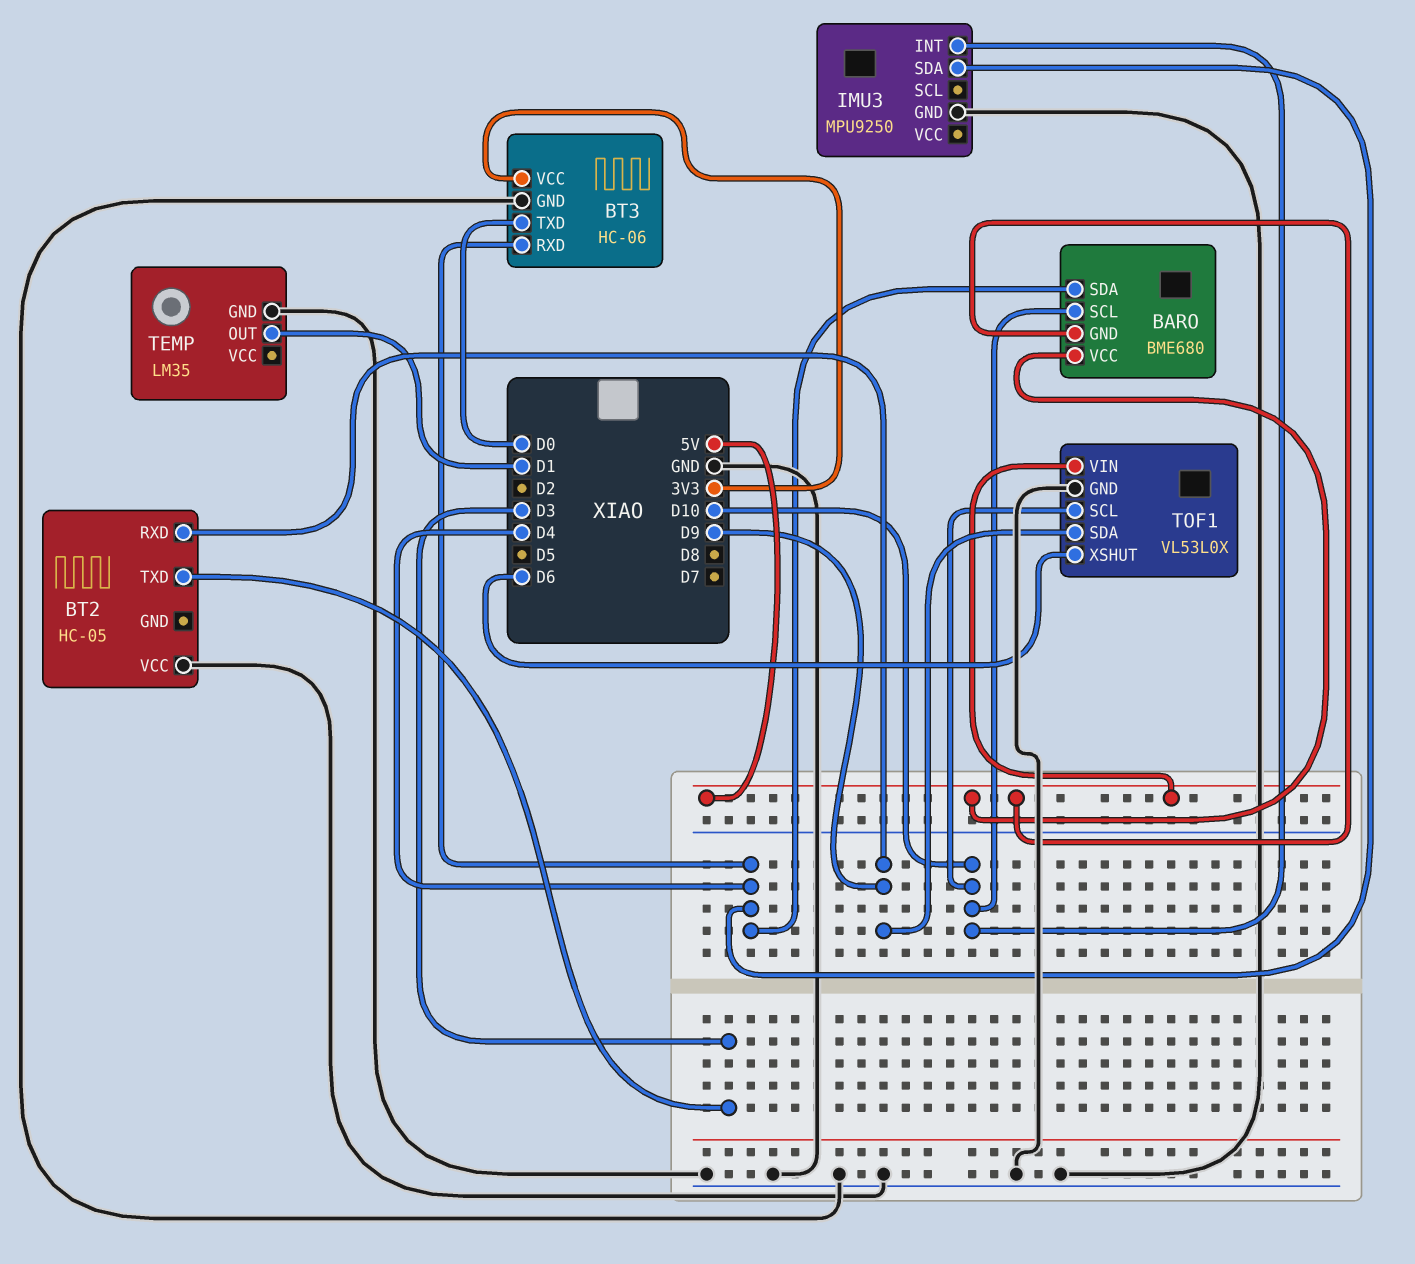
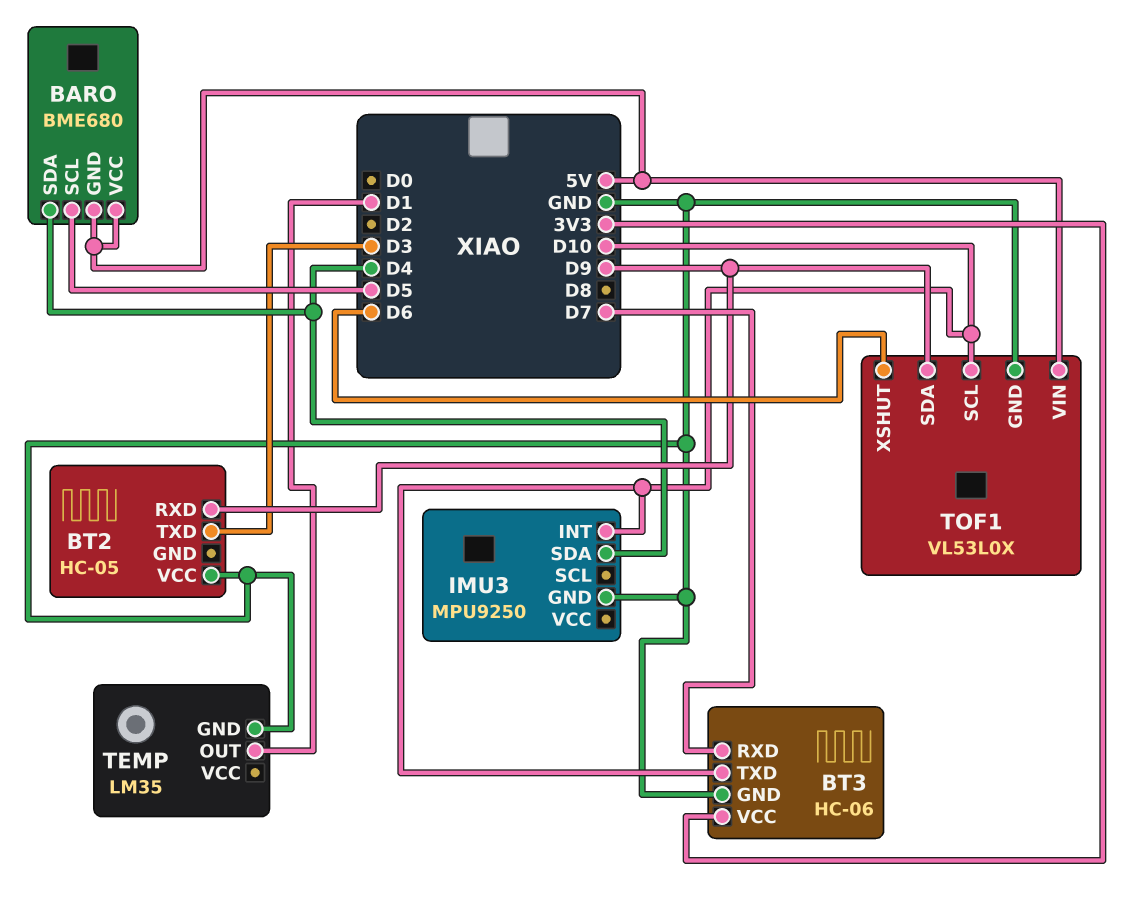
BARO pin SCL: D10 -> D5
BT3 pin RXD: D4 -> D7
BT3 pin TXD: D0 -> D10

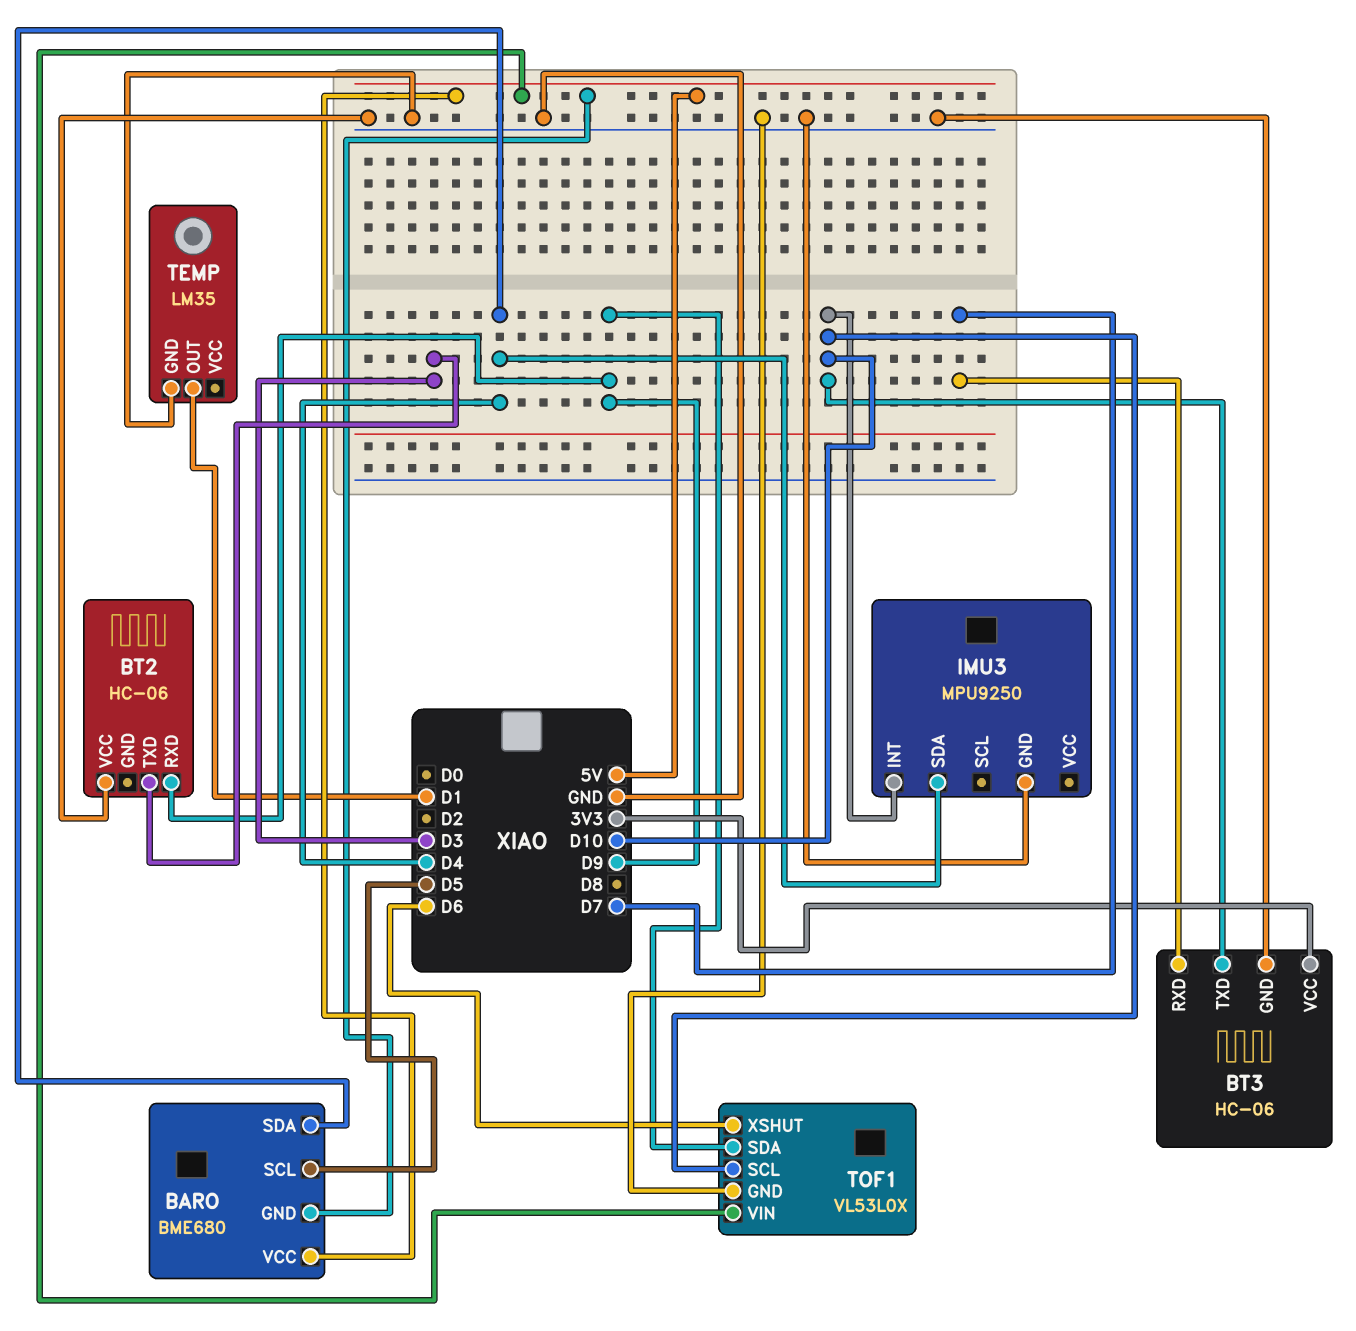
BT2: HC-05 -> HC-06

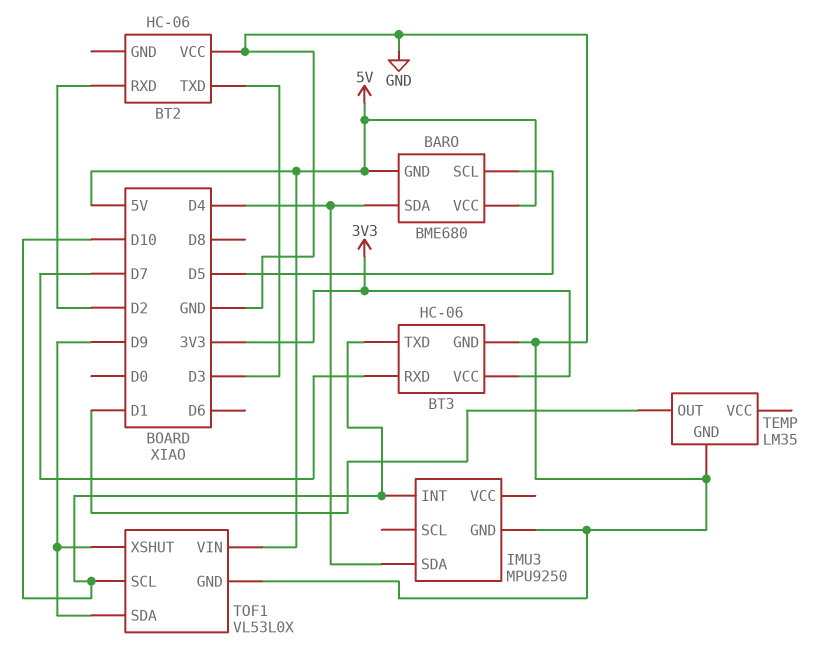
BT2 pin RXD: D9 -> D2
TOF1 pin XSHUT: D6 -> D9

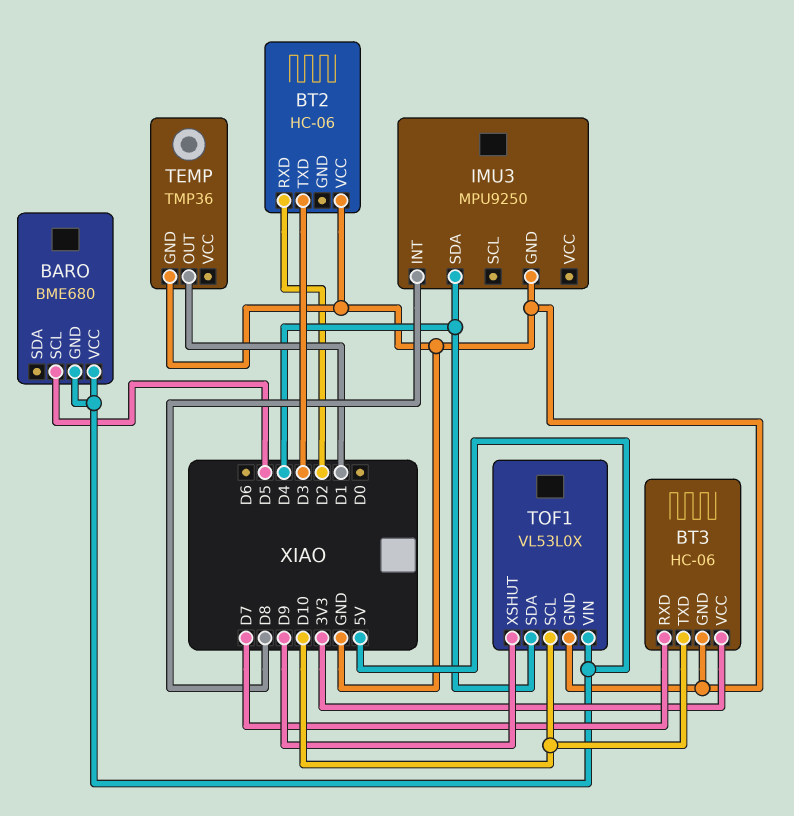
BARO pin SDA: D4 -> none
IMU3 pin INT: D10 -> D8
TEMP: LM35 -> TMP36
TOF1 pin SDA: D9 -> D4

